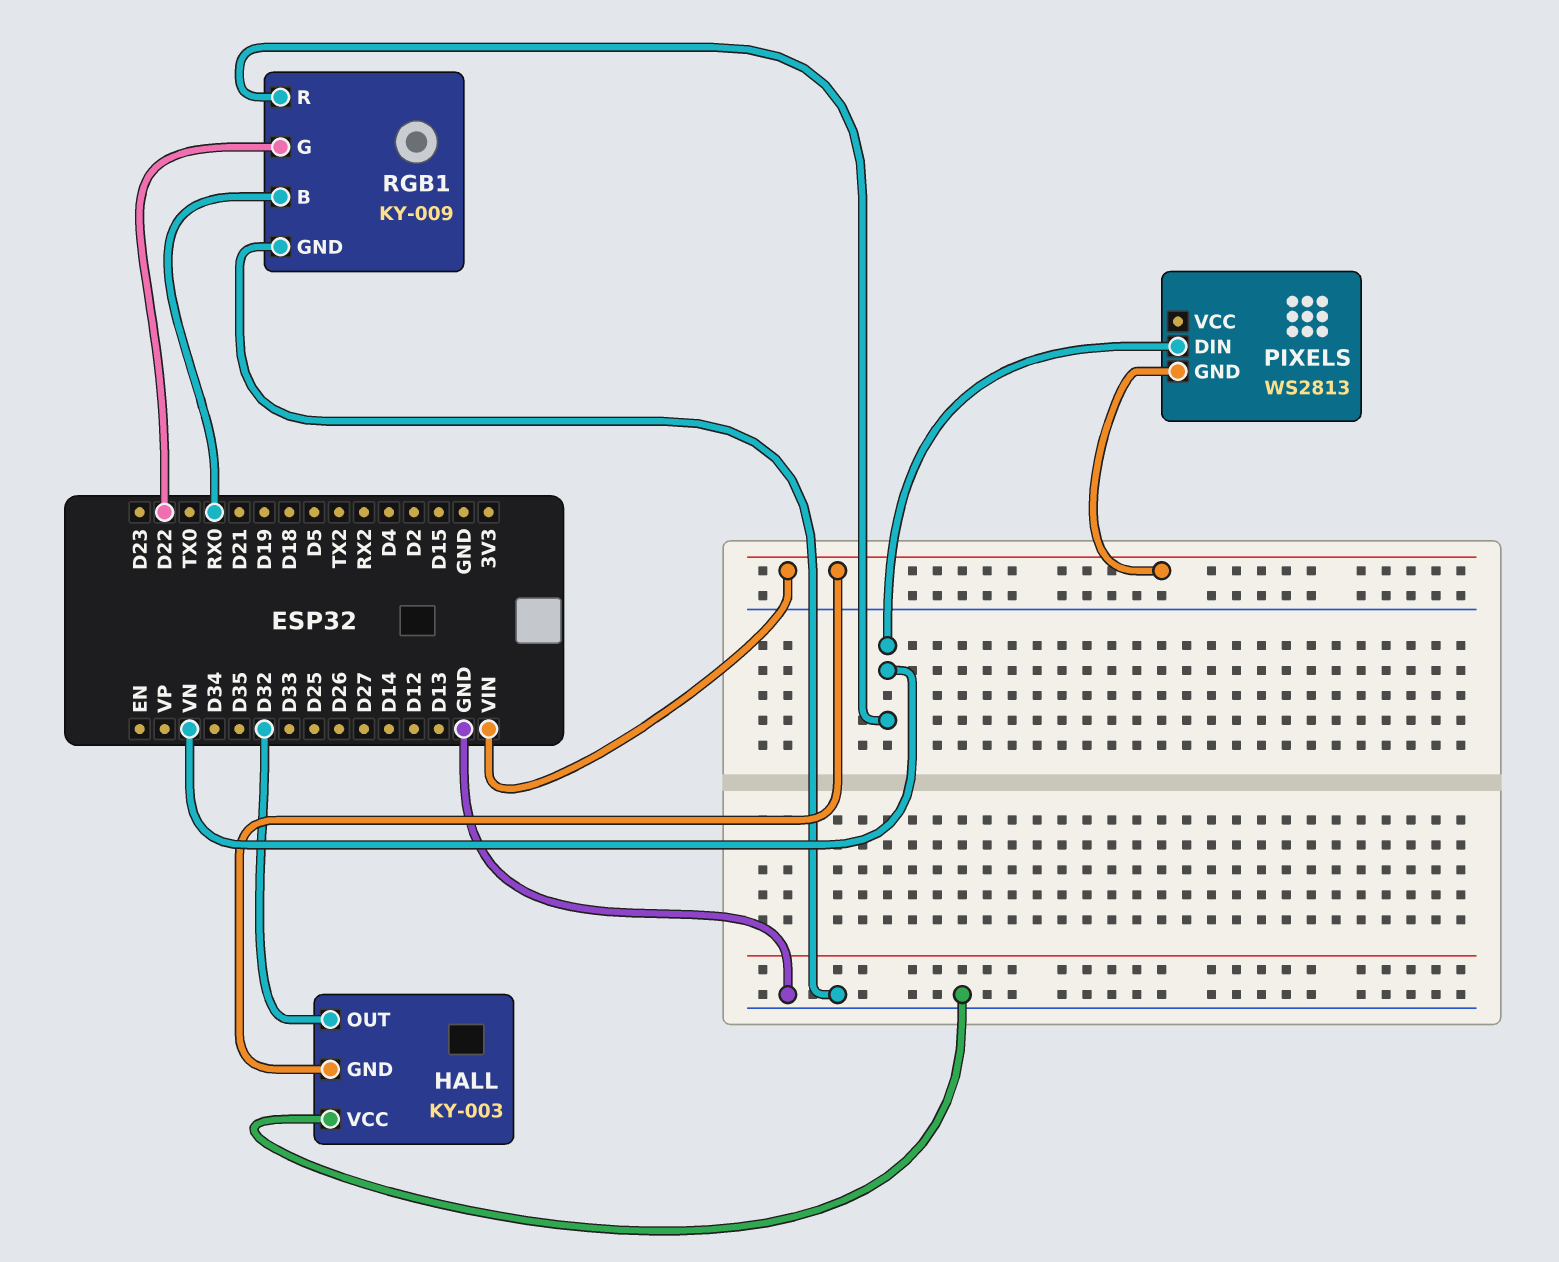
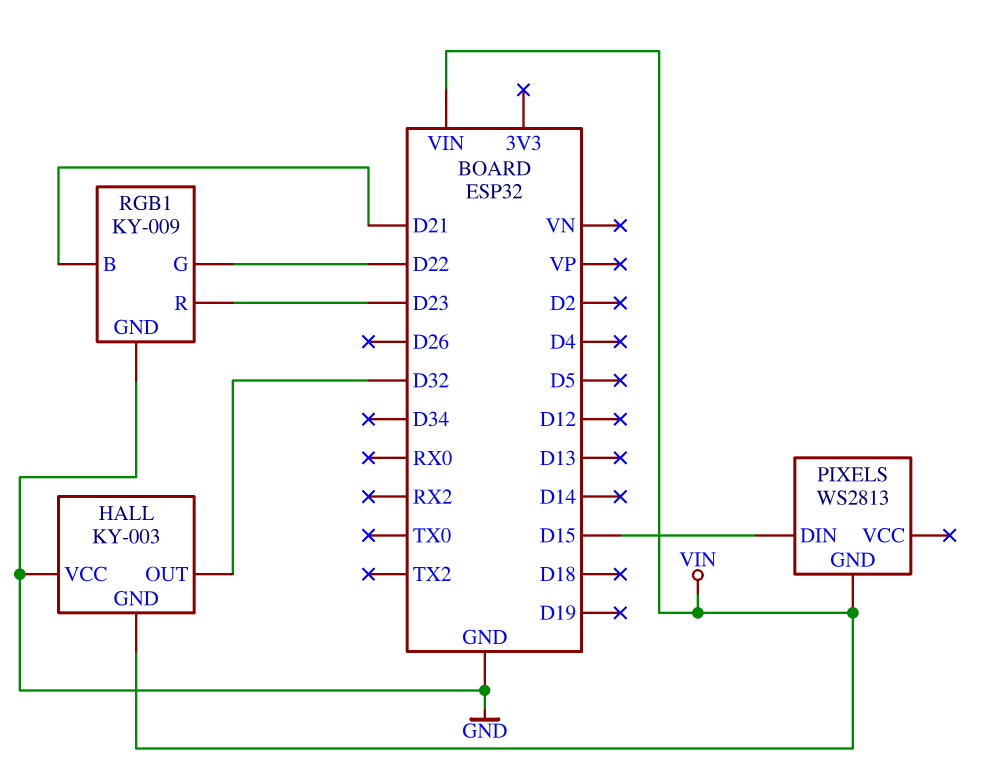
PIXELS pin DIN: VN -> D15
RGB1 pin B: RX0 -> D21
RGB1 pin R: VN -> D23

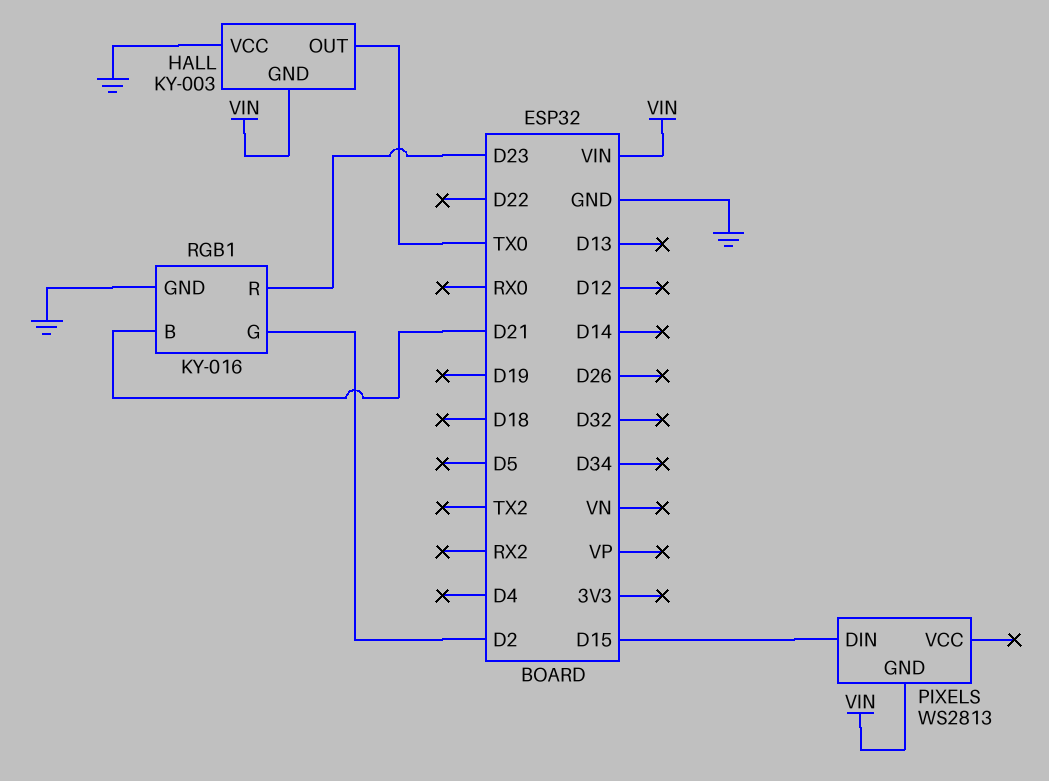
HALL pin OUT: D32 -> TX0
RGB1: KY-009 -> KY-016
RGB1 pin G: D22 -> D2

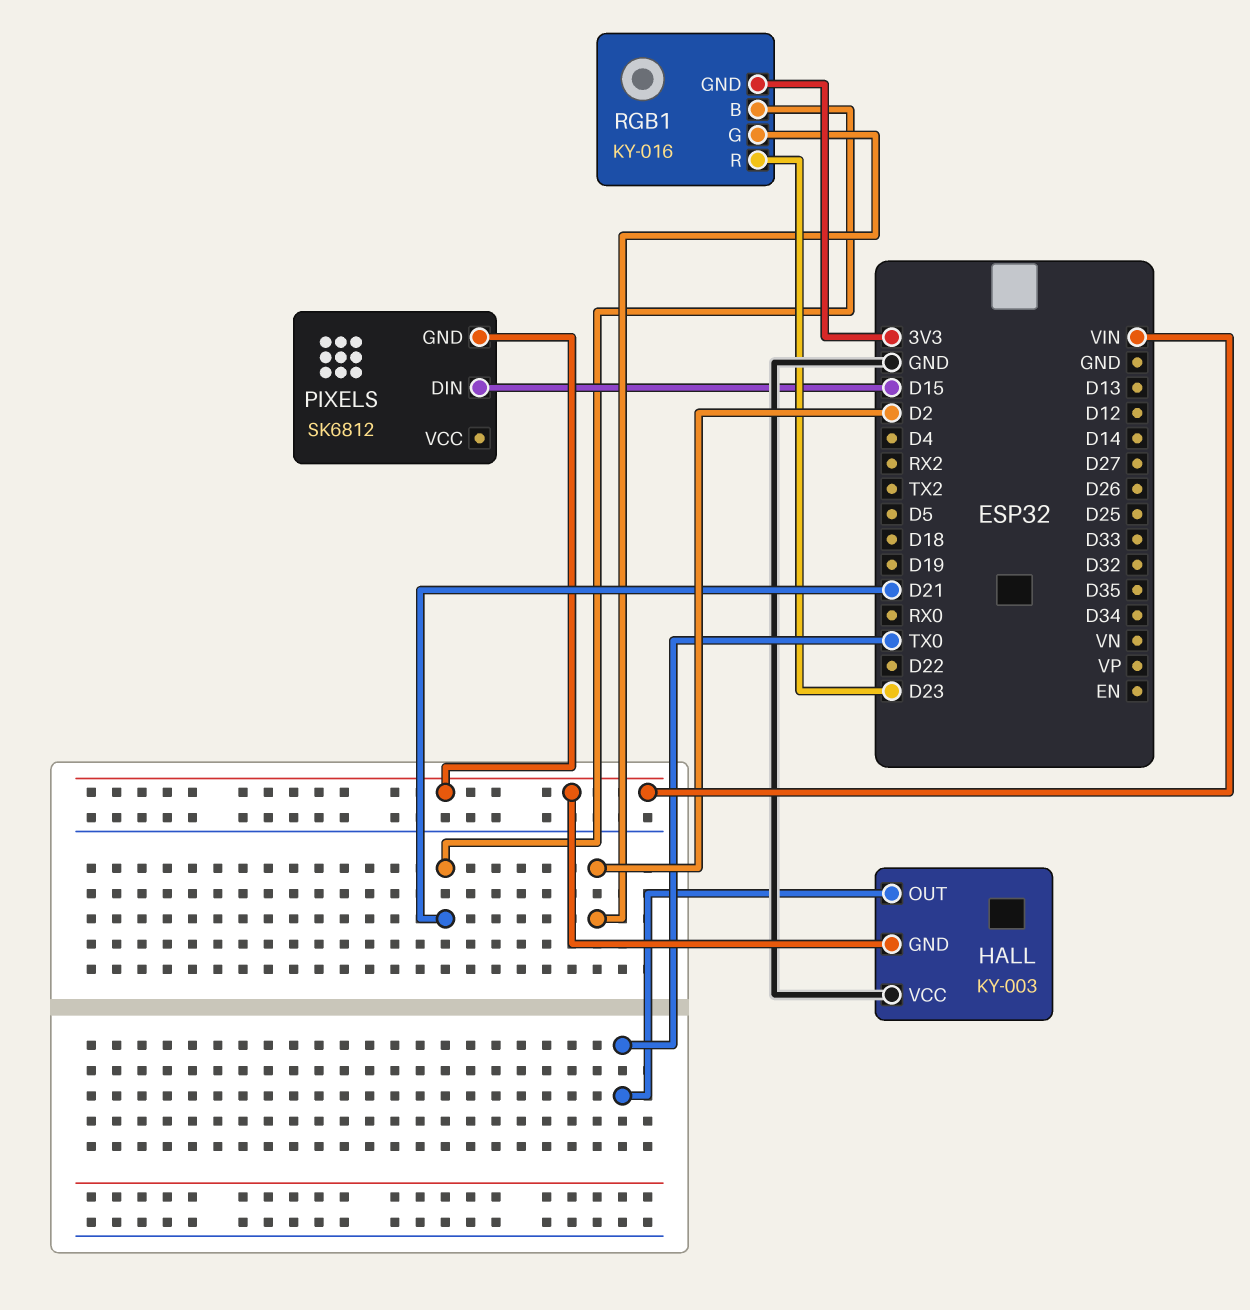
PIXELS: WS2813 -> SK6812
RGB1 pin GND: GND -> 3V3

